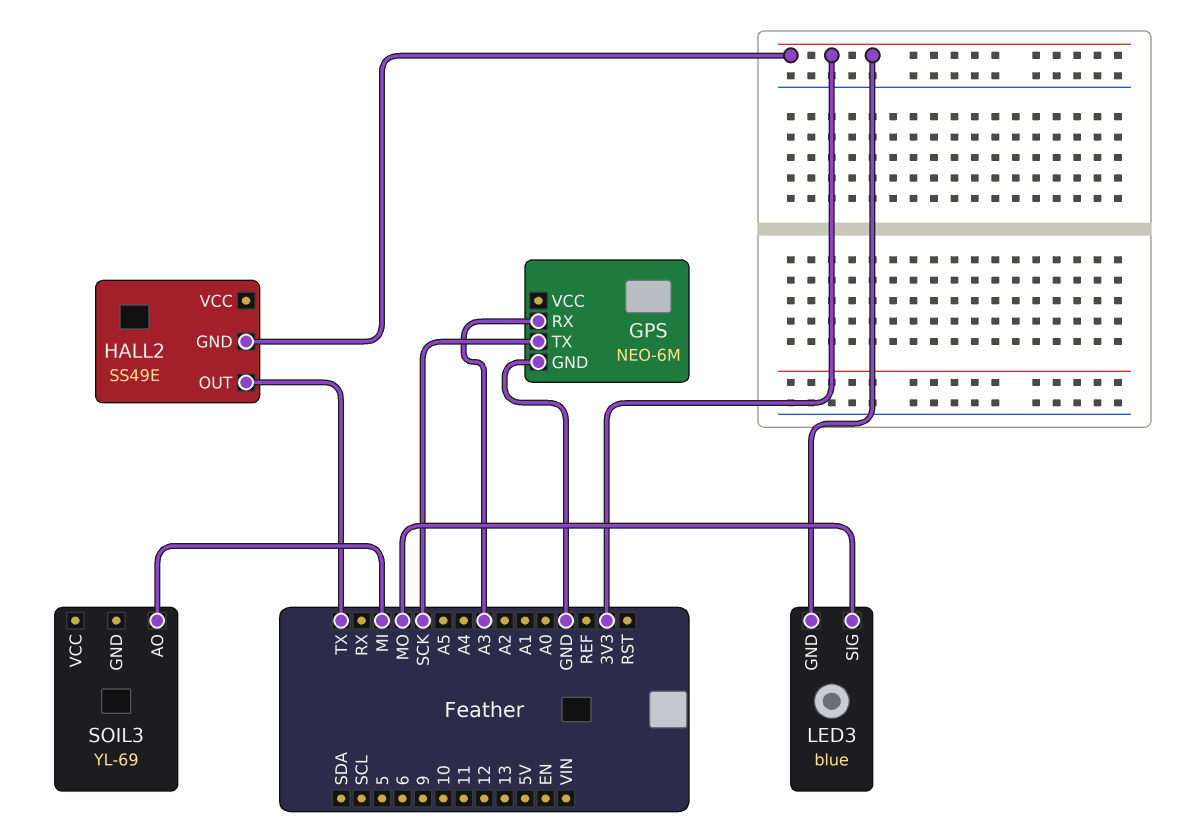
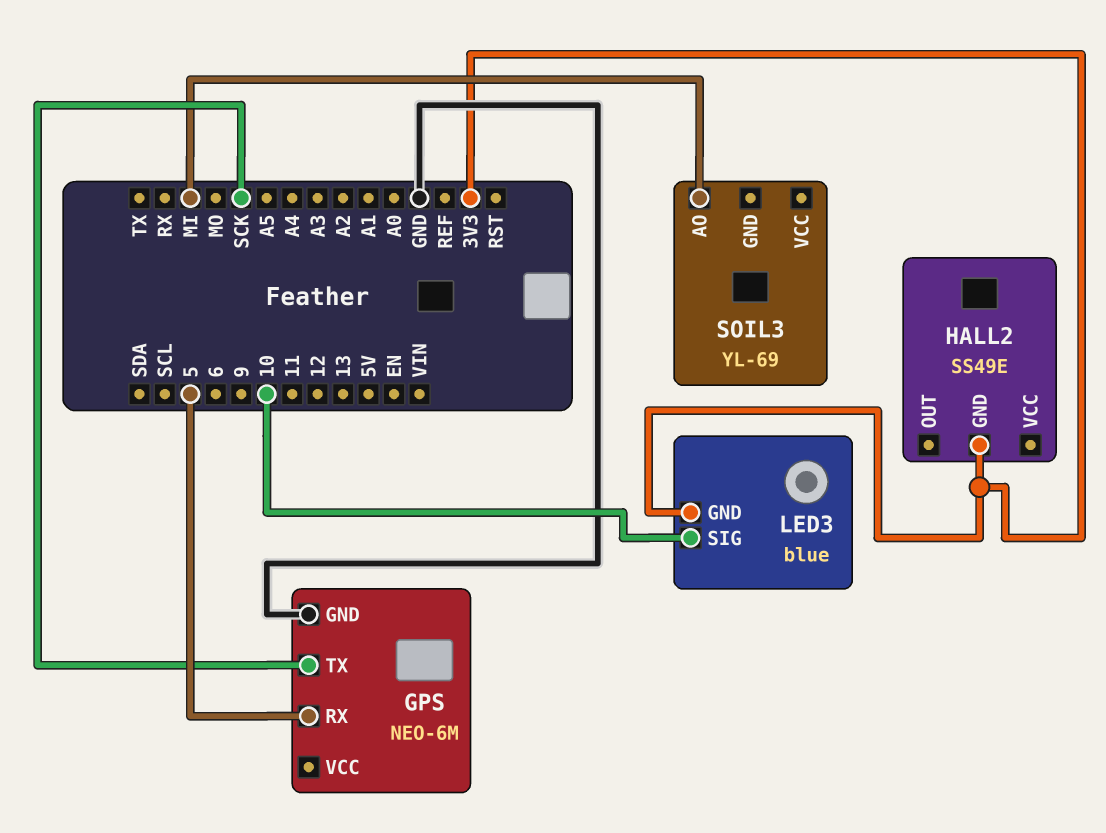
GPS pin RX: A3 -> 5
HALL2 pin OUT: TX -> none
LED3 pin SIG: MO -> 10

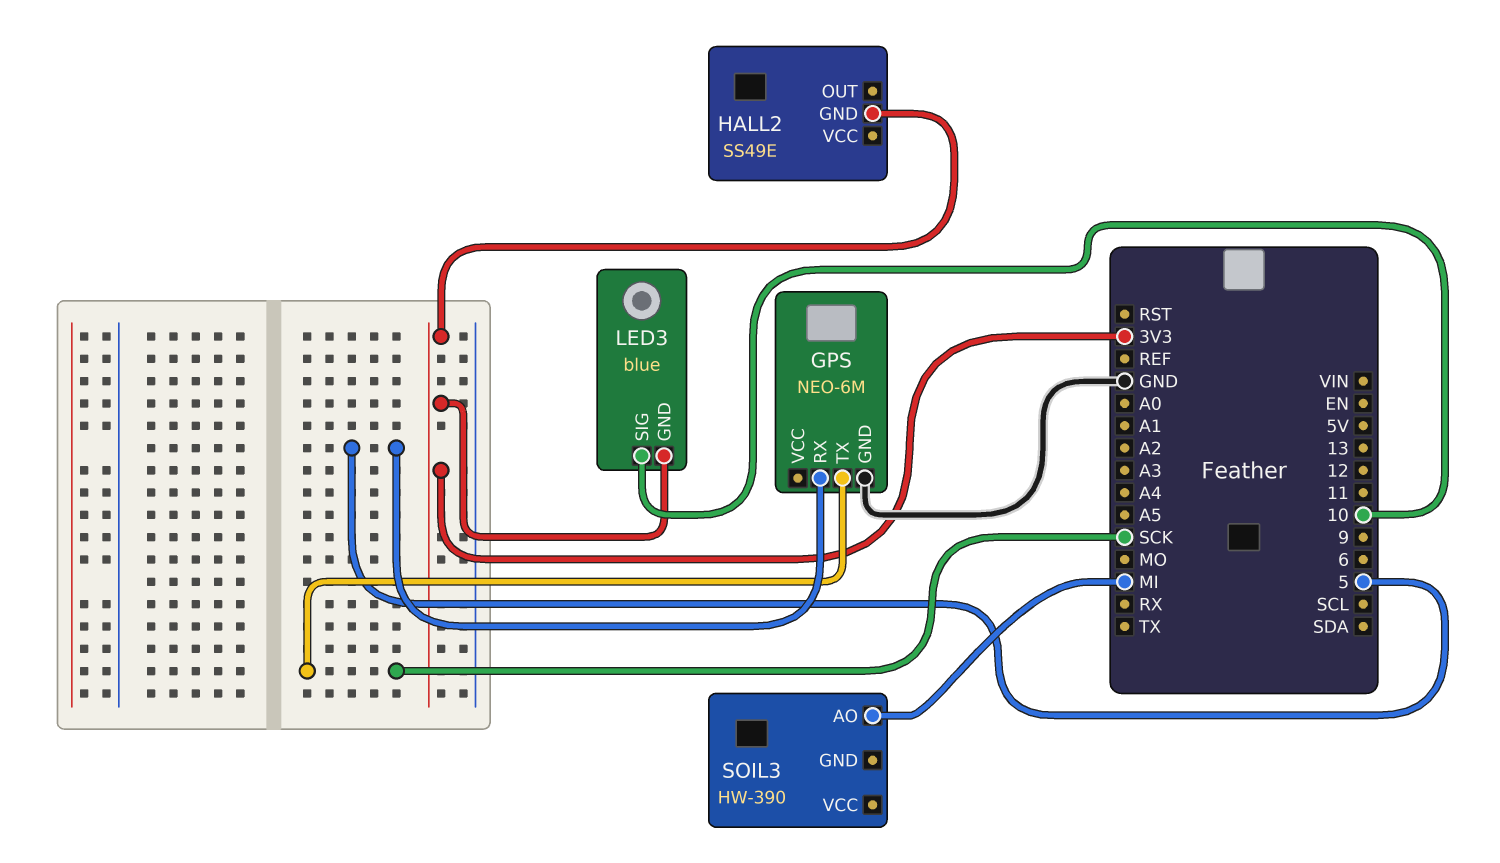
SOIL3: YL-69 -> HW-390

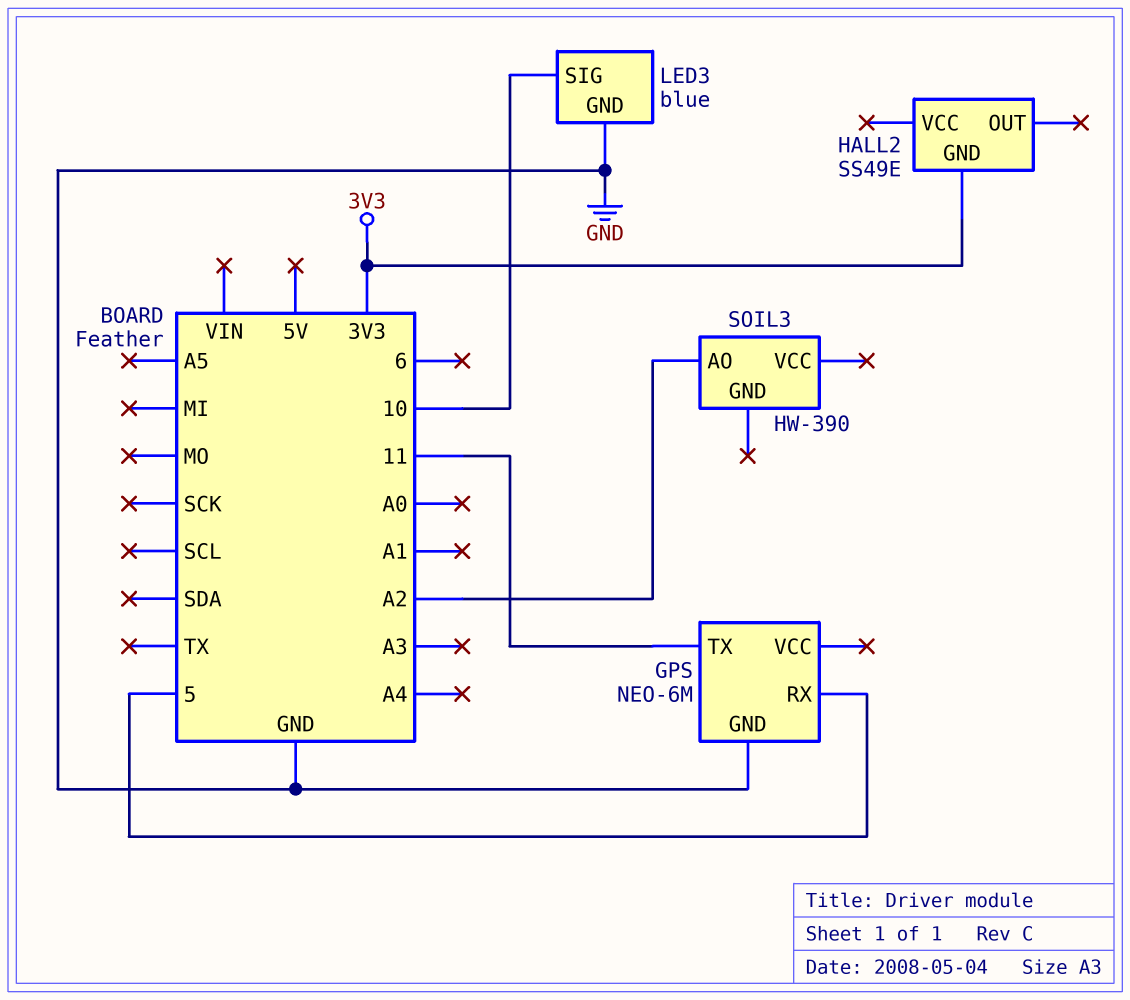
GPS pin TX: SCK -> 11
LED3 pin GND: 3V3 -> GND
SOIL3 pin AO: MI -> A2

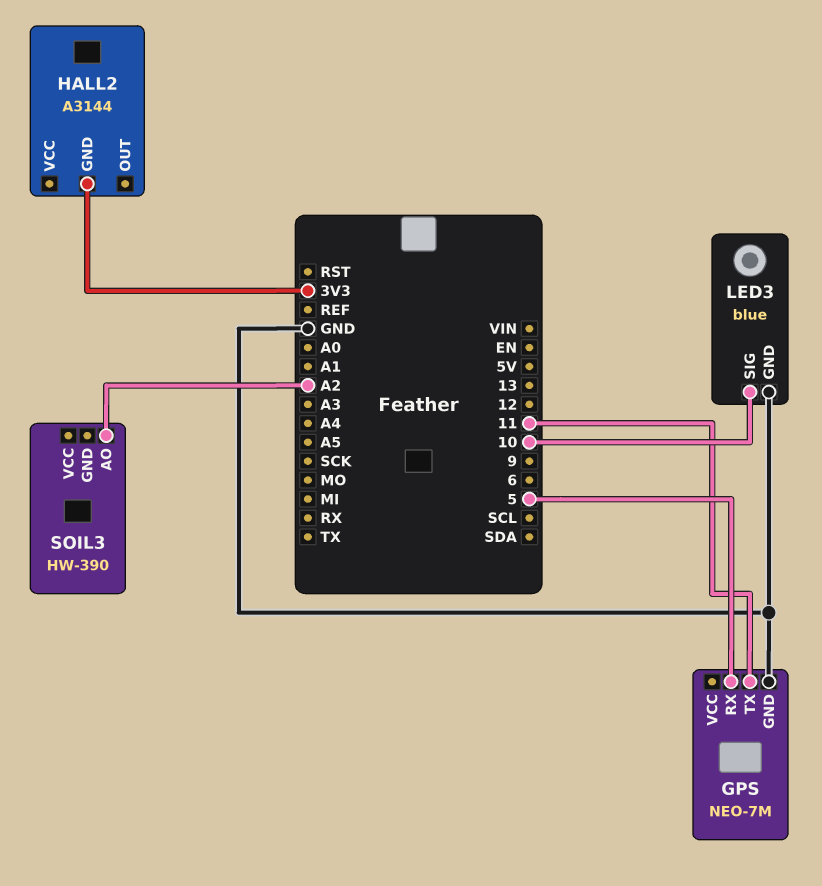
GPS: NEO-6M -> NEO-7M
HALL2: SS49E -> A3144

